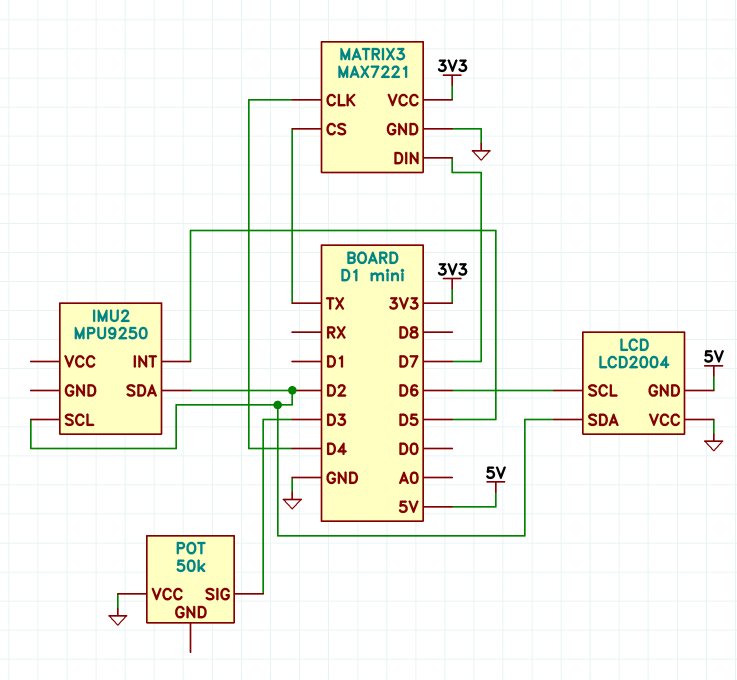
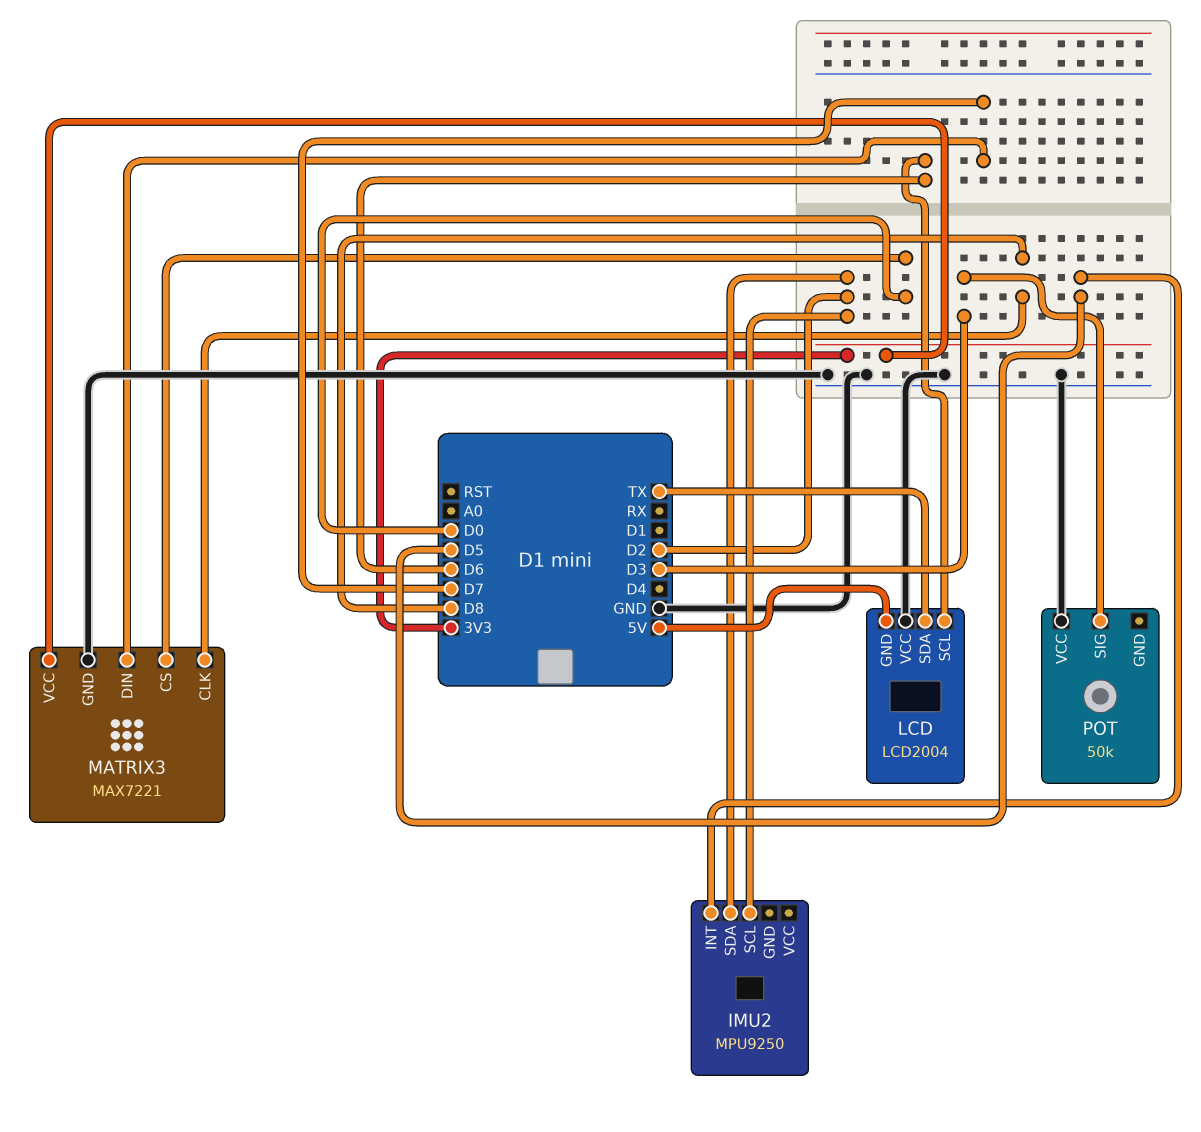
LCD pin SDA: D2 -> TX
MATRIX3 pin CLK: D4 -> D8
MATRIX3 pin CS: TX -> D0

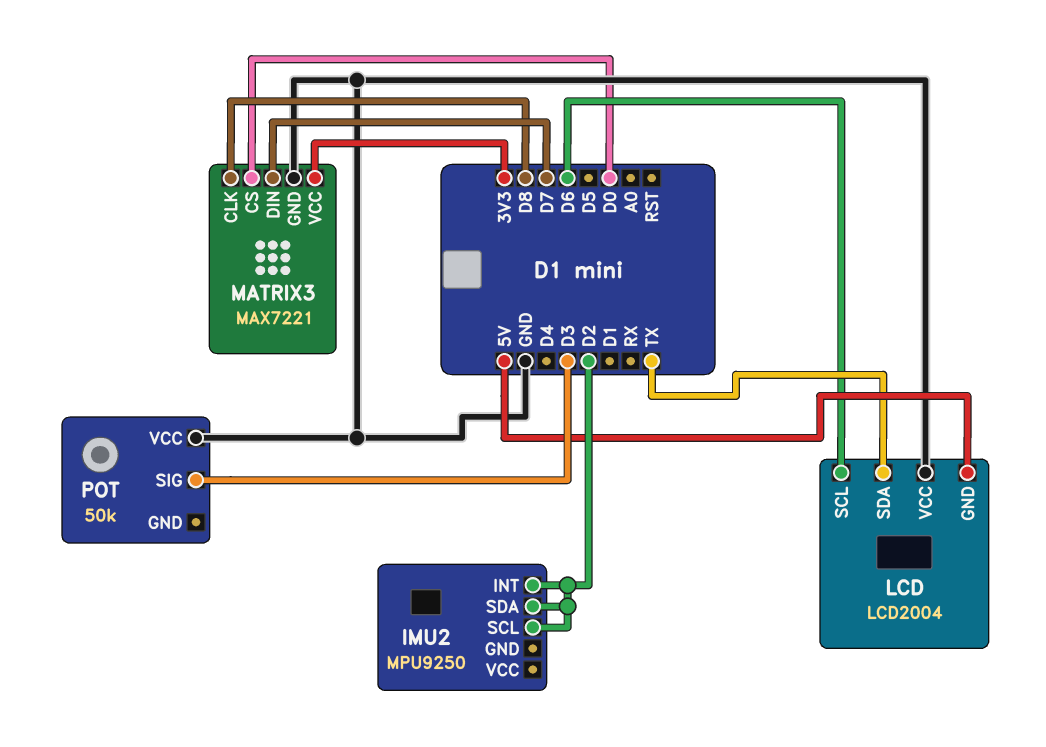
IMU2 pin INT: D5 -> D2

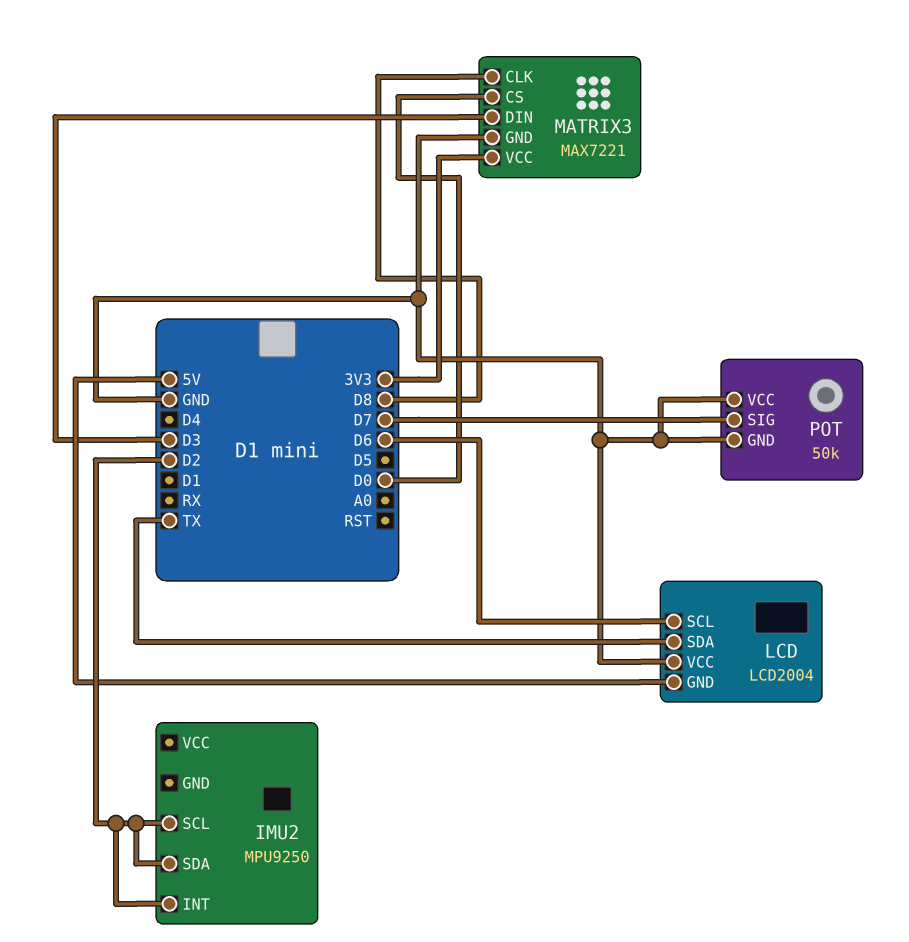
MATRIX3 pin DIN: D7 -> D3
POT pin GND: none -> GND
POT pin SIG: D3 -> D7

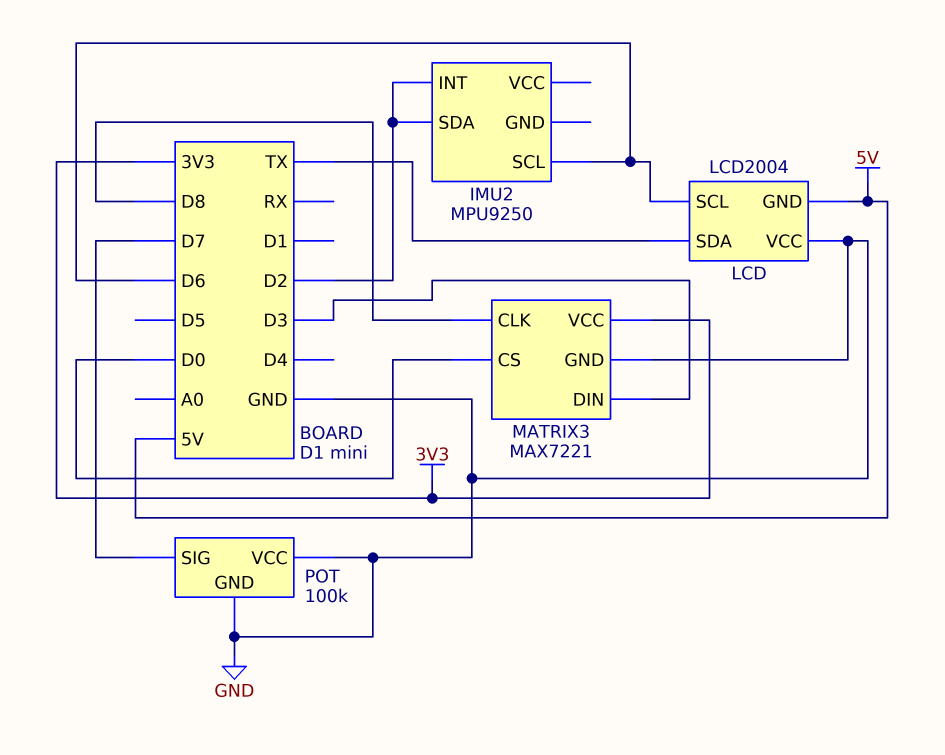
IMU2 pin SCL: D2 -> D6
POT: 50k -> 100k

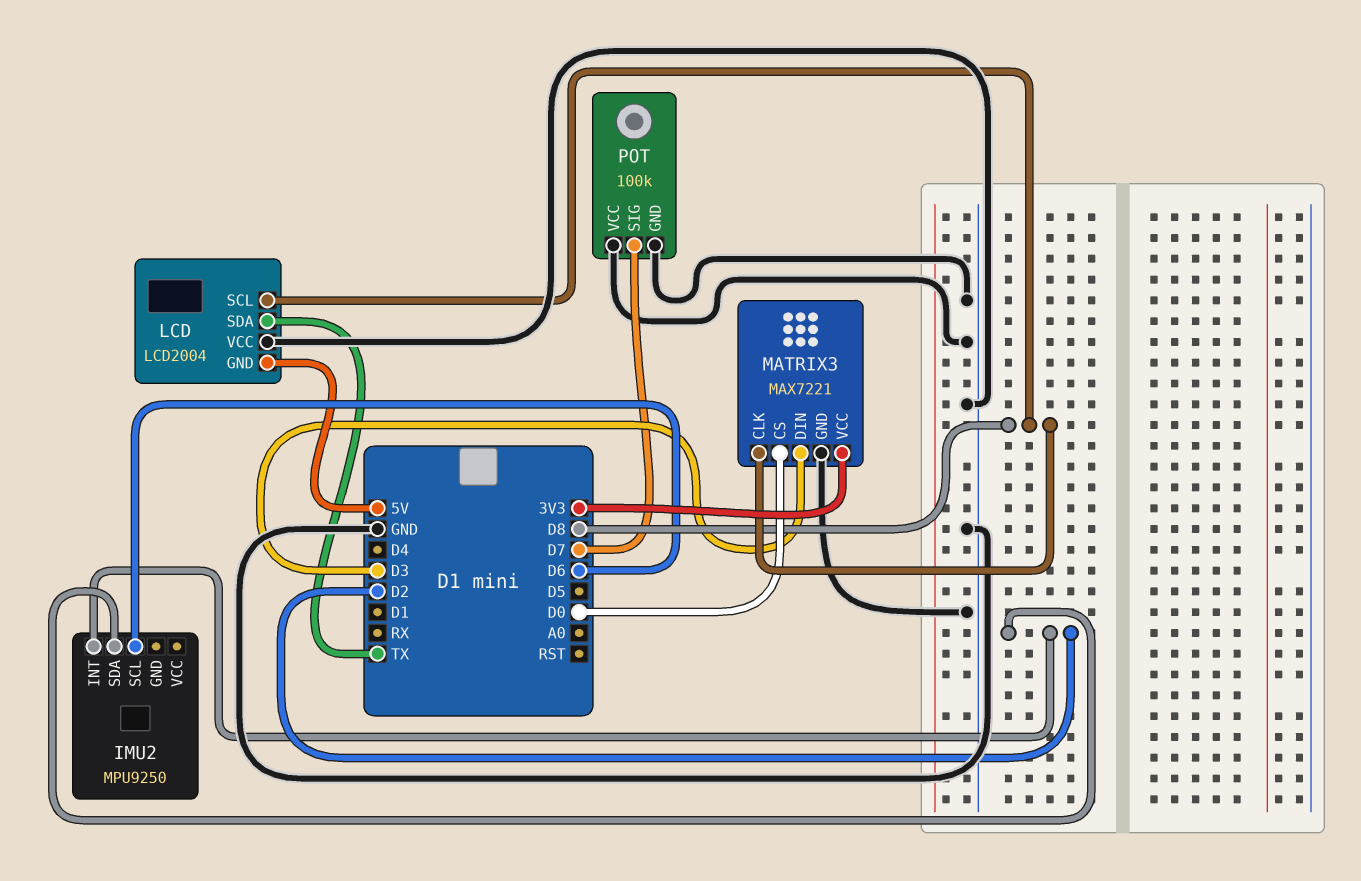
LCD pin SCL: D6 -> D8

